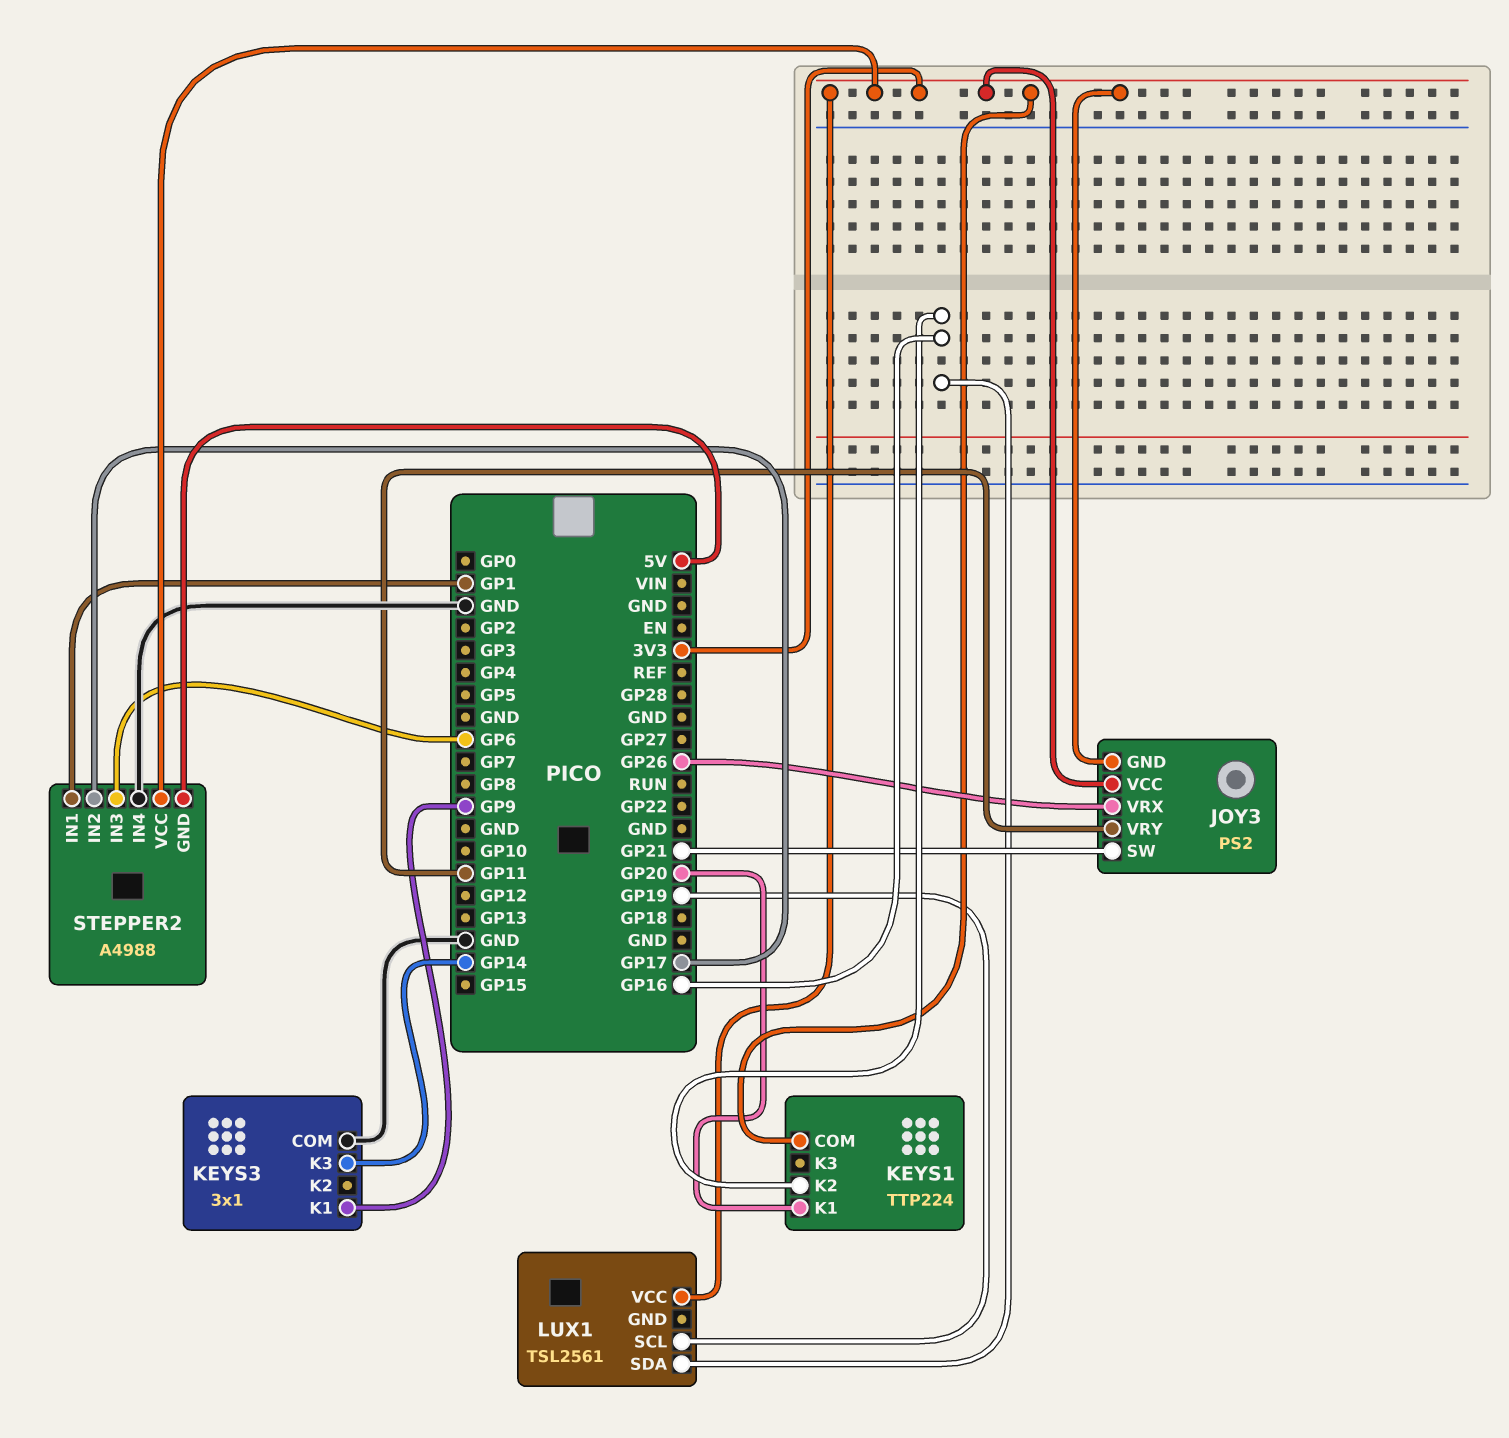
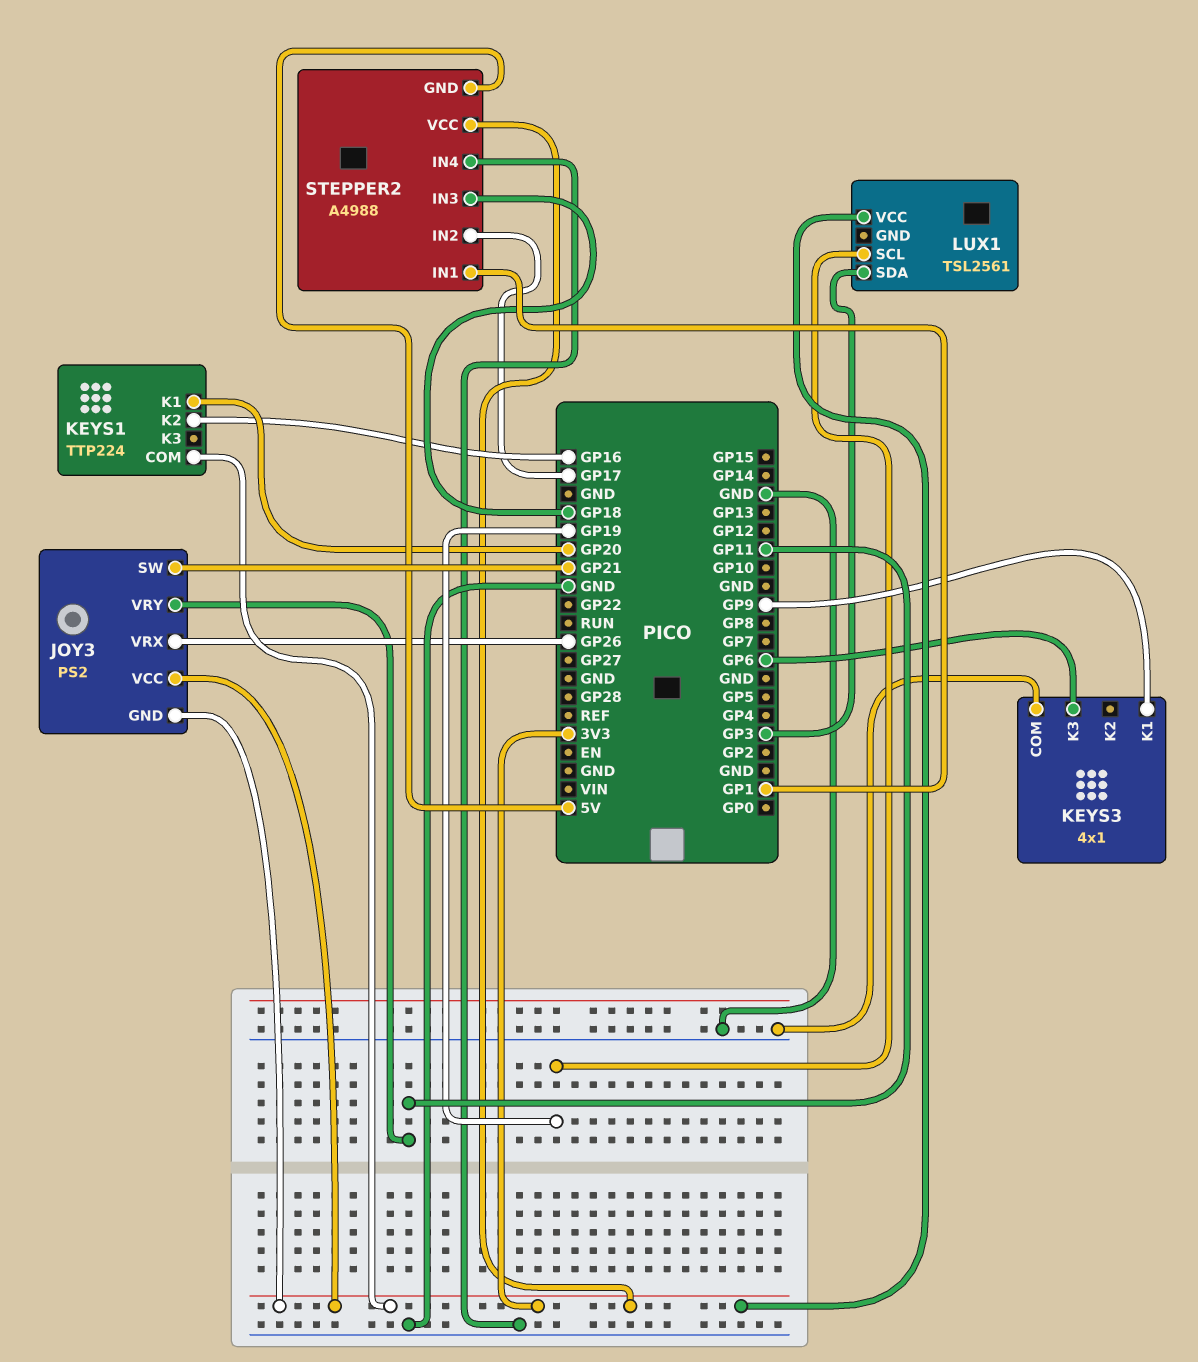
KEYS3: 3x1 -> 4x1
KEYS3 pin K3: GP14 -> GP6
LUX1 pin SDA: GP16 -> GP3
STEPPER2 pin IN3: GP6 -> GP18

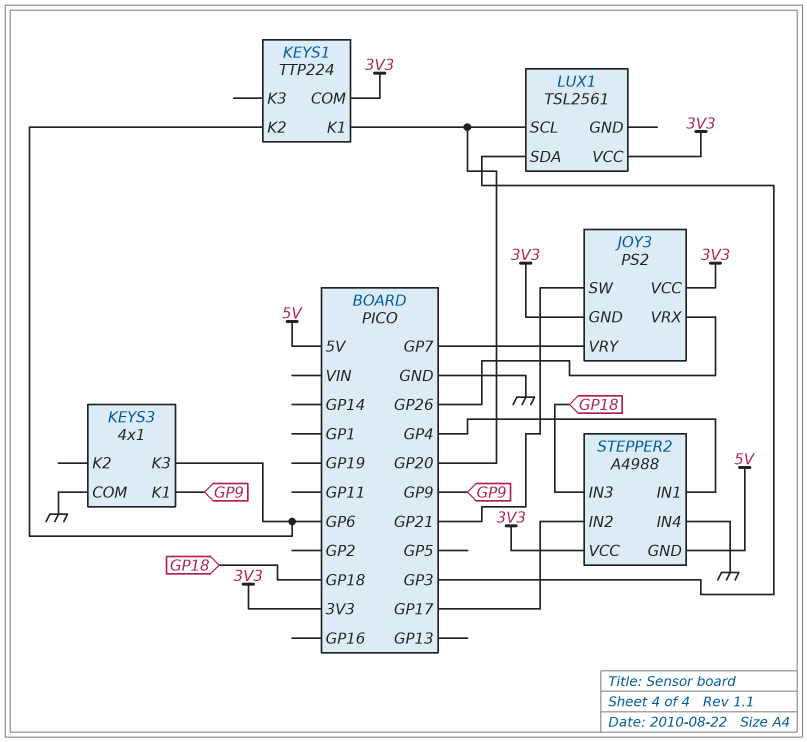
JOY3 pin VRY: GP11 -> GP7
KEYS1 pin K2: GP16 -> GP6
LUX1 pin SCL: GP19 -> GP20
STEPPER2 pin IN1: GP1 -> GP4

